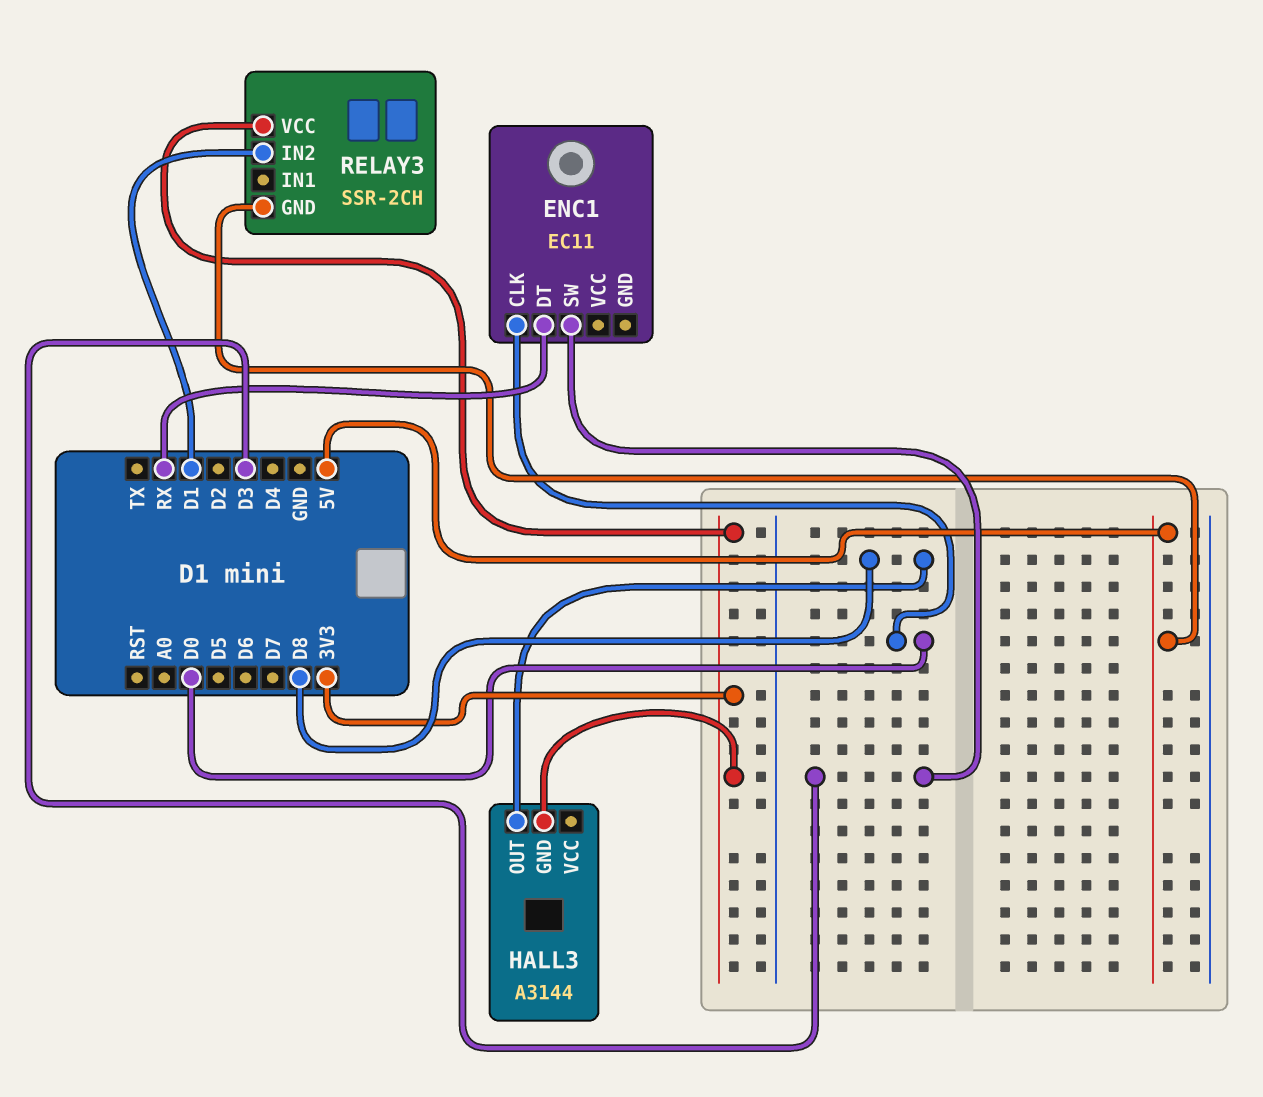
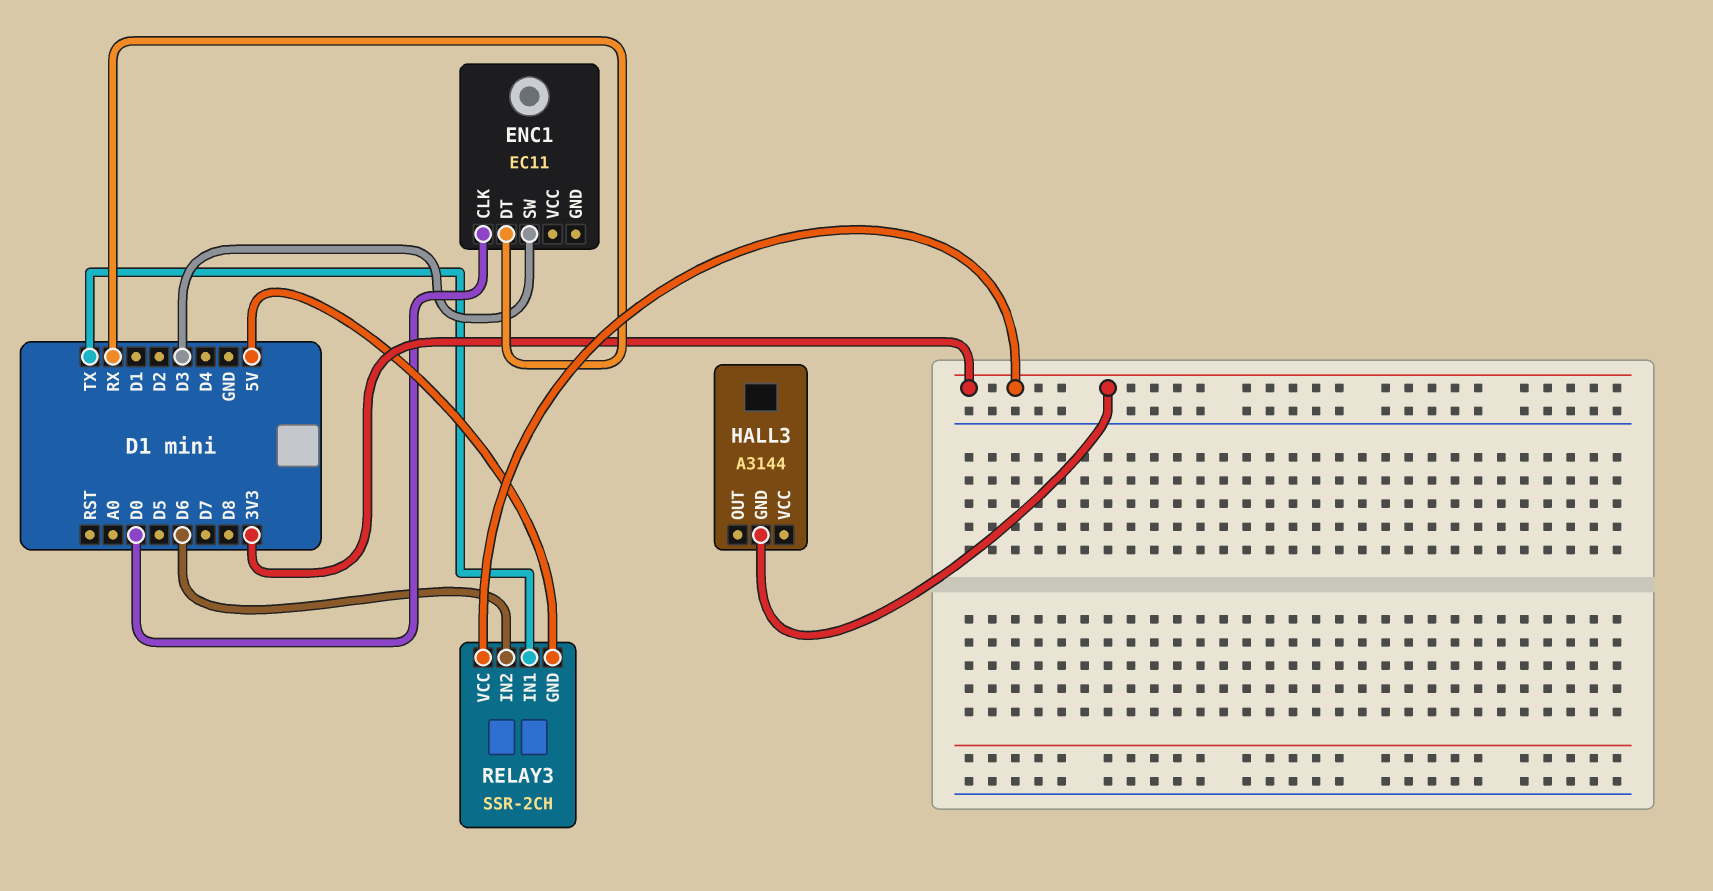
HALL3 pin OUT: D8 -> none
RELAY3 pin IN1: none -> TX
RELAY3 pin IN2: D1 -> D6

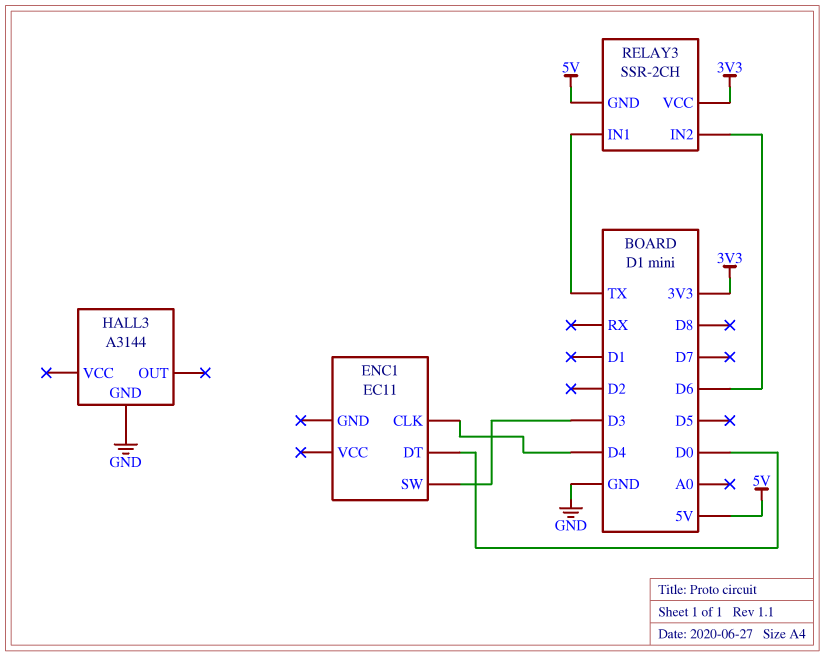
ENC1 pin CLK: D0 -> D4
ENC1 pin DT: RX -> D0
HALL3 pin GND: 3V3 -> GND

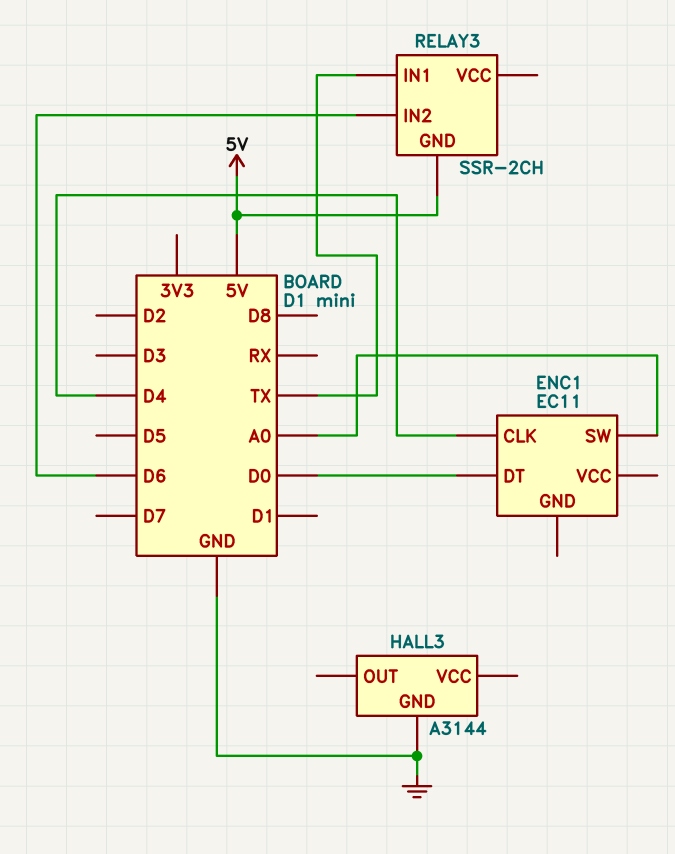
ENC1 pin SW: D3 -> A0
RELAY3 pin VCC: 3V3 -> none

